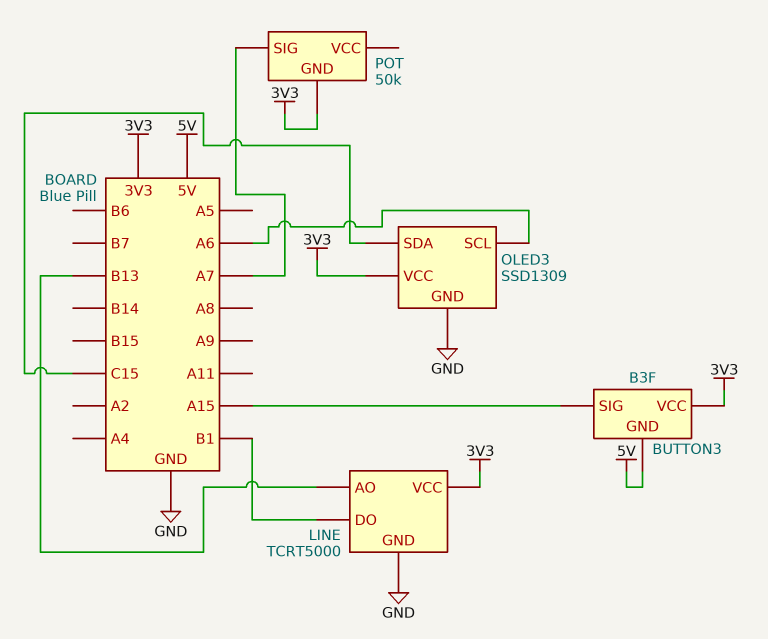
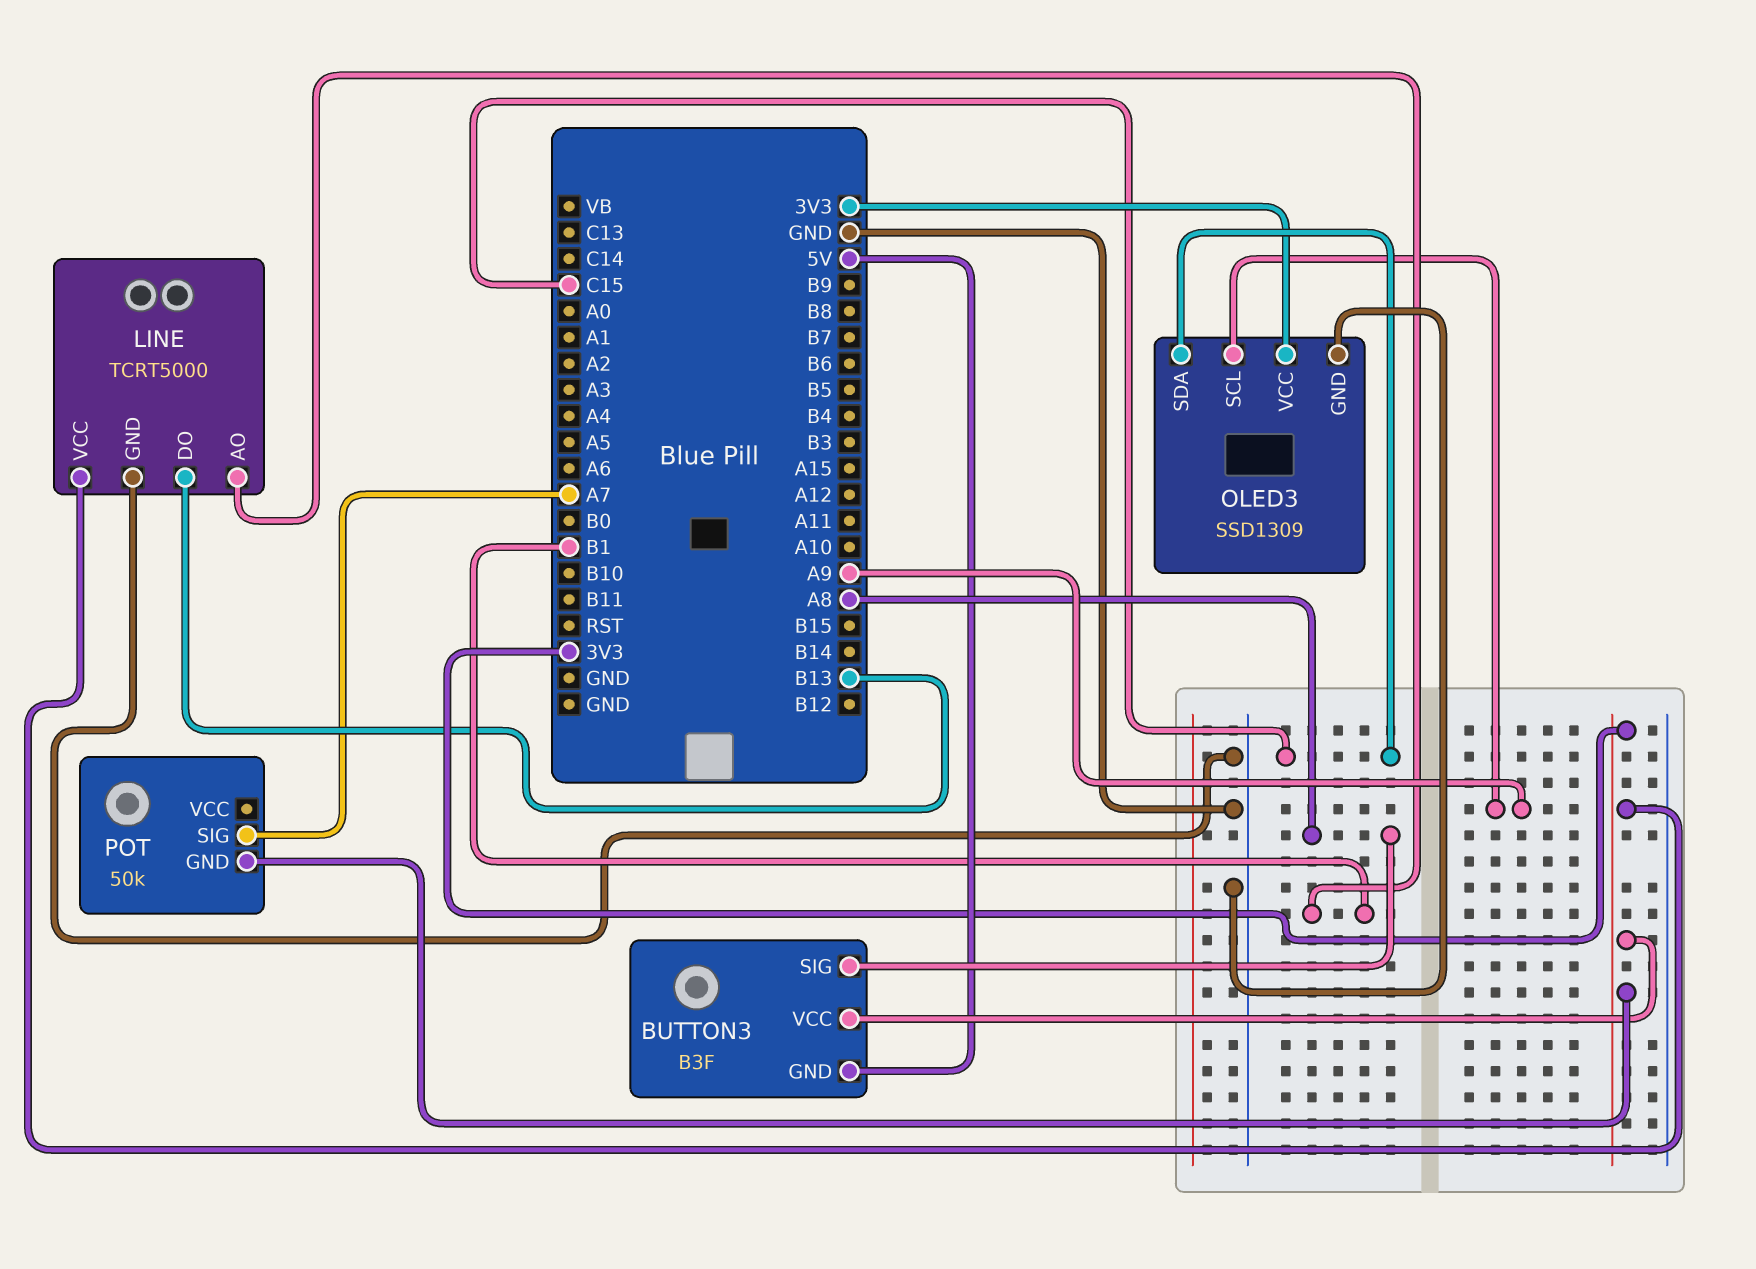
BUTTON3 pin SIG: A15 -> A8
LINE pin AO: B13 -> B1
LINE pin DO: B1 -> B13
OLED3 pin SCL: A6 -> A9

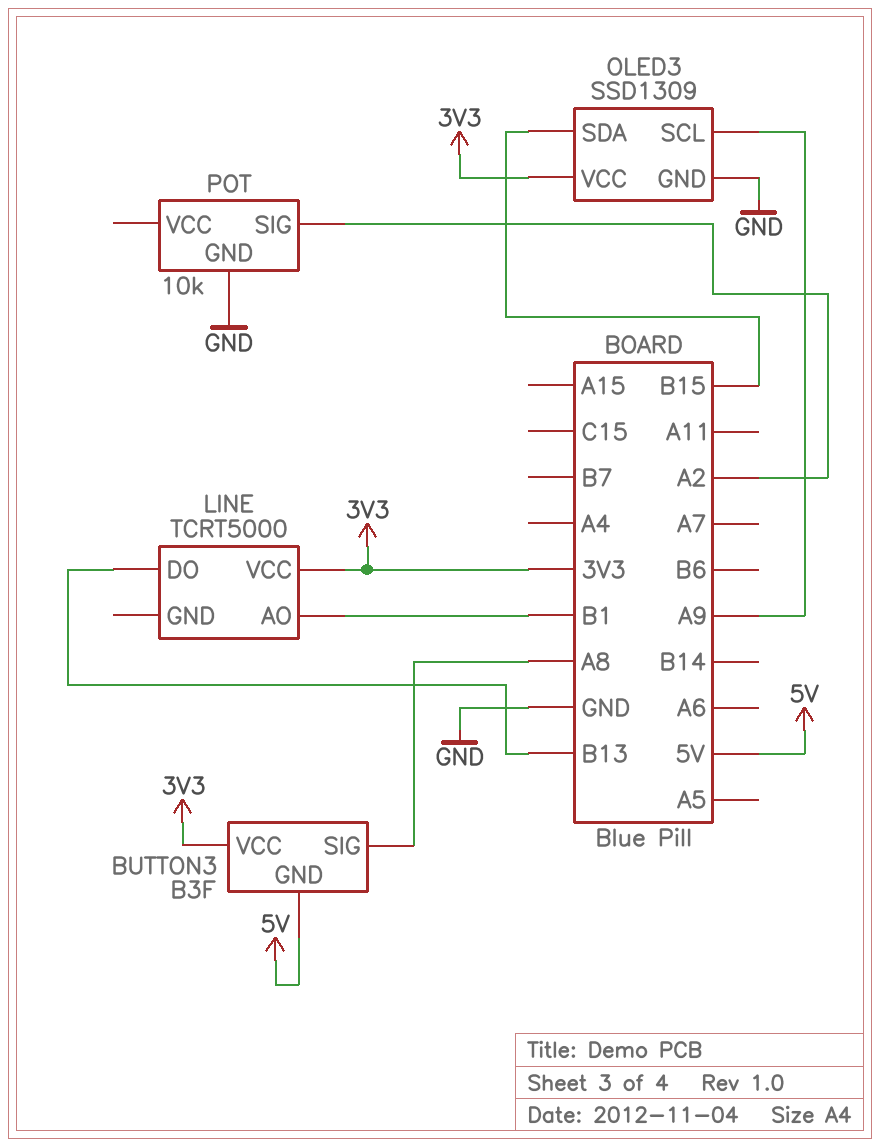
LINE pin GND: GND -> none
OLED3 pin SDA: C15 -> B15
POT: 50k -> 10k
POT pin GND: 3V3 -> GND
POT pin SIG: A7 -> A2

